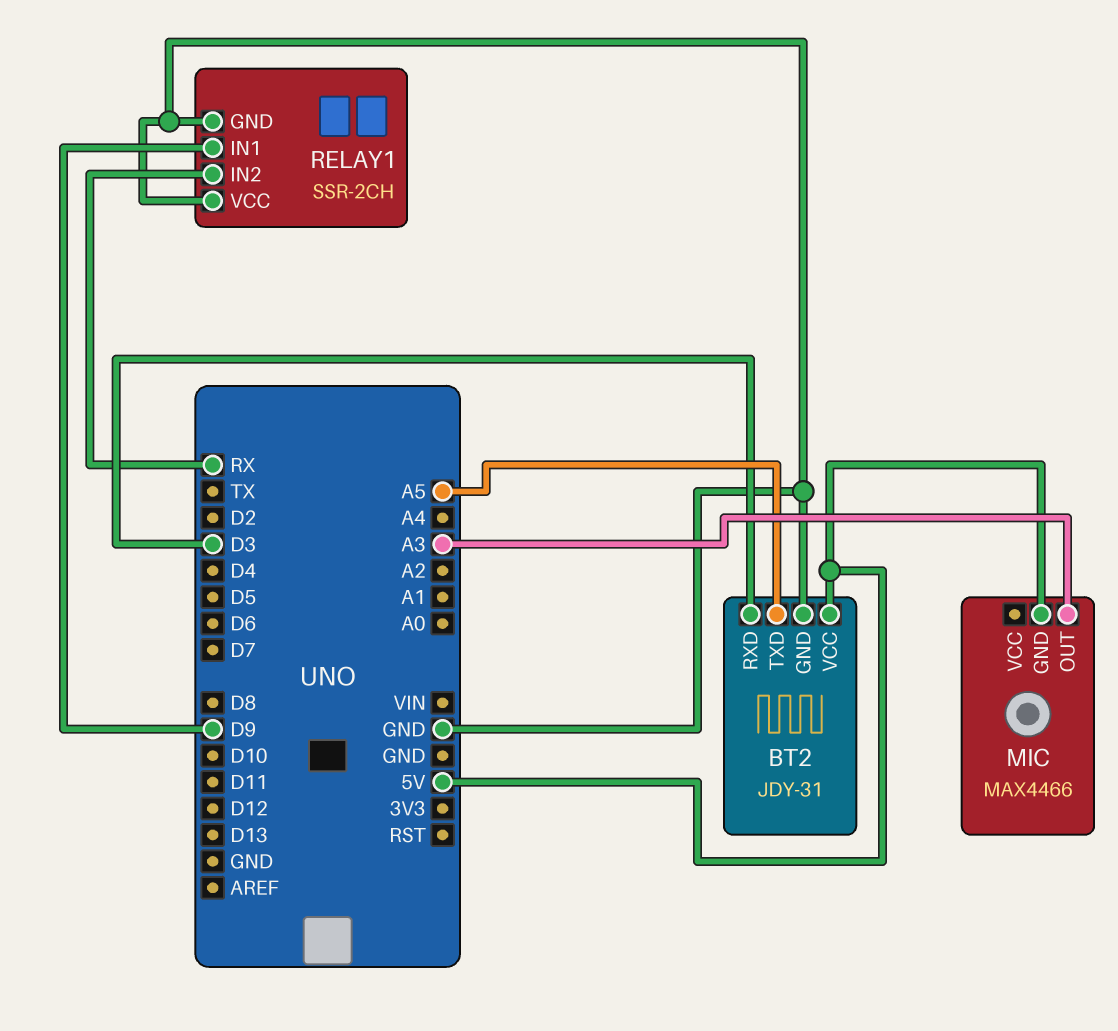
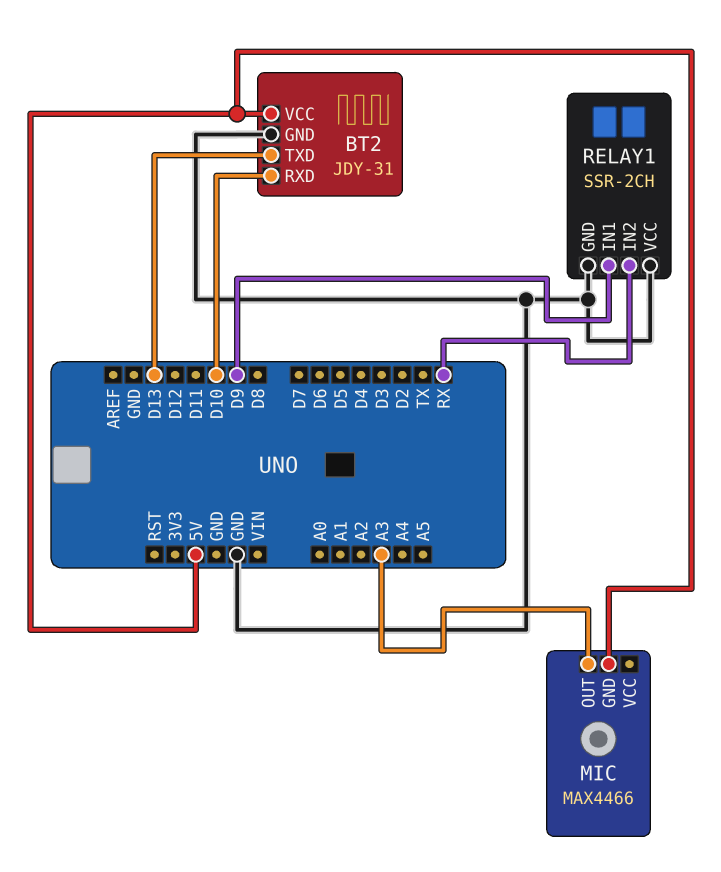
BT2 pin RXD: D3 -> D10
BT2 pin TXD: A5 -> D13

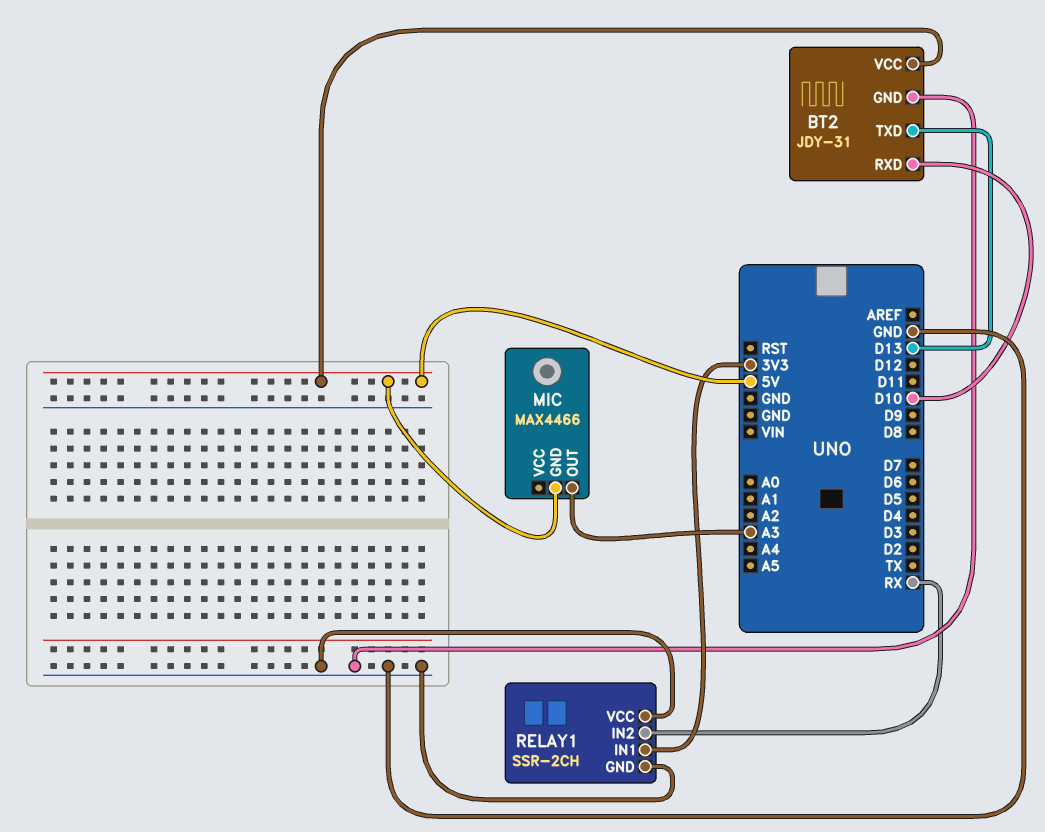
RELAY1 pin IN1: D9 -> 3V3

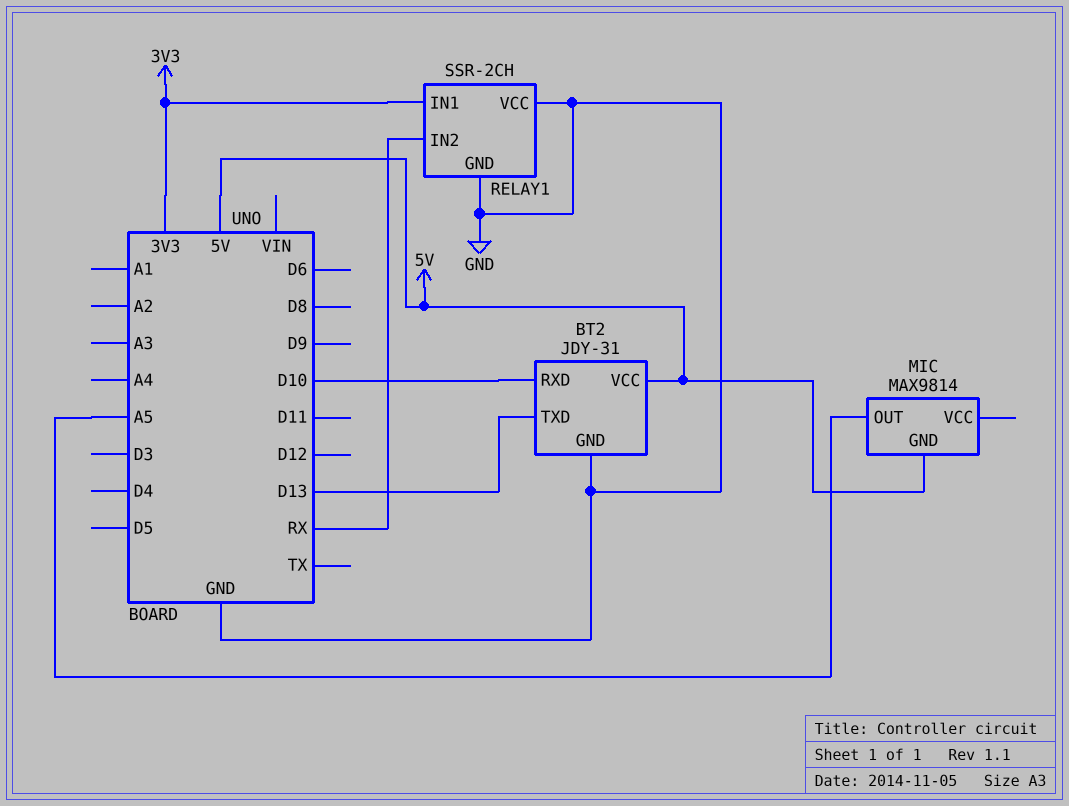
MIC: MAX4466 -> MAX9814
MIC pin OUT: A3 -> A5

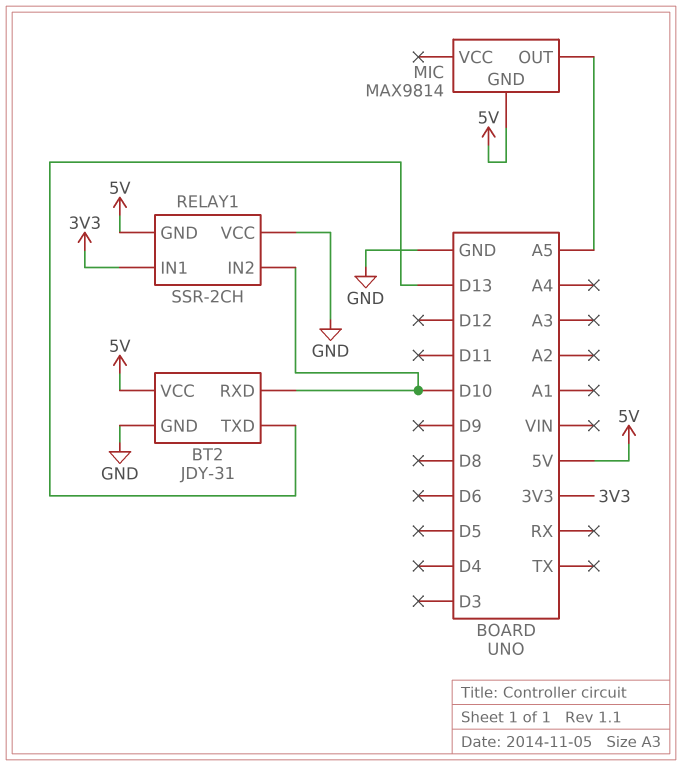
RELAY1 pin GND: GND -> 5V
RELAY1 pin IN2: RX -> D10

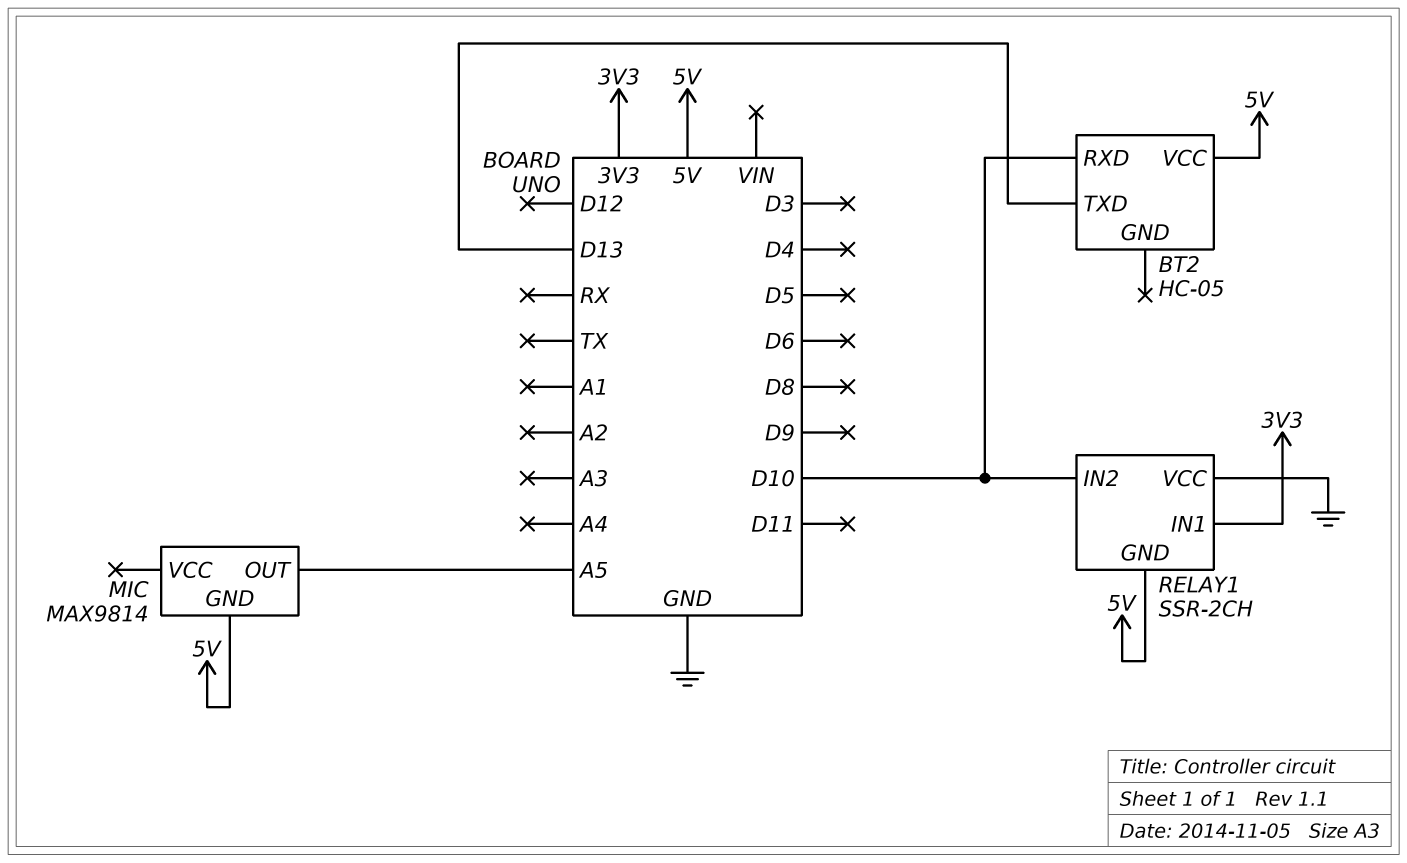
BT2: JDY-31 -> HC-05
BT2 pin GND: GND -> none

